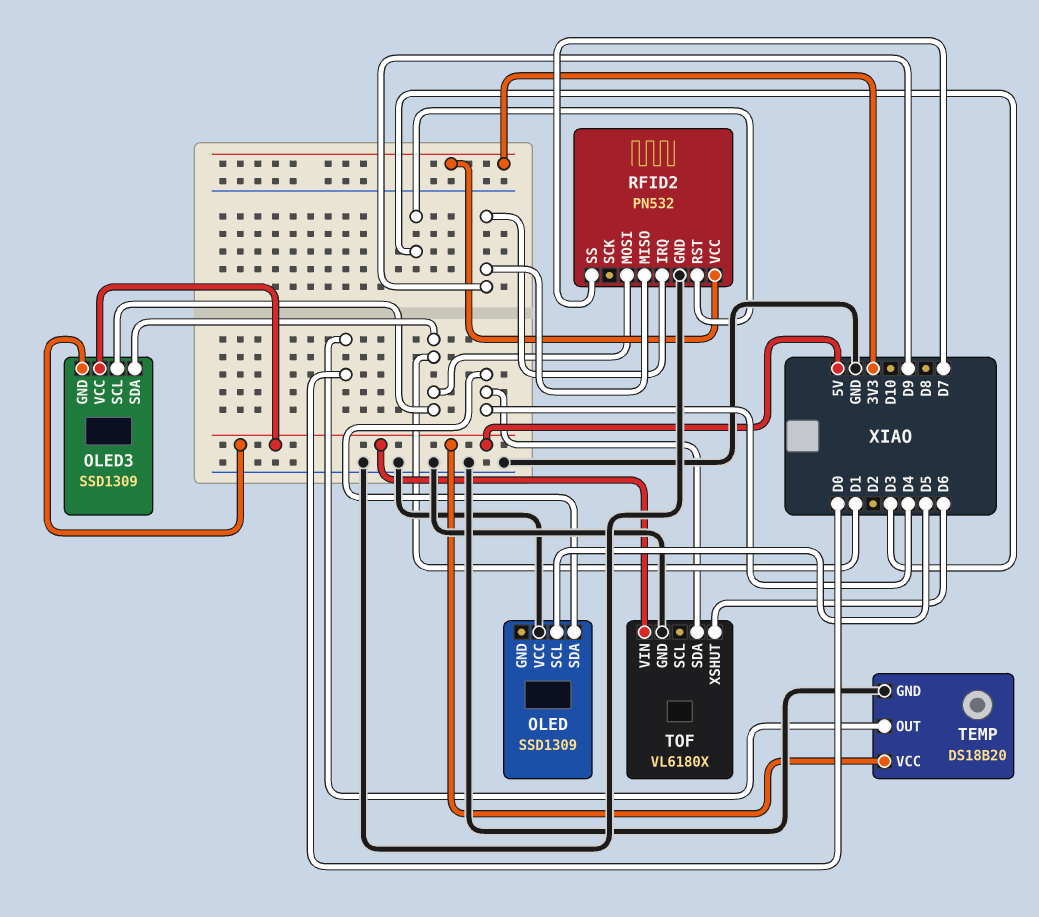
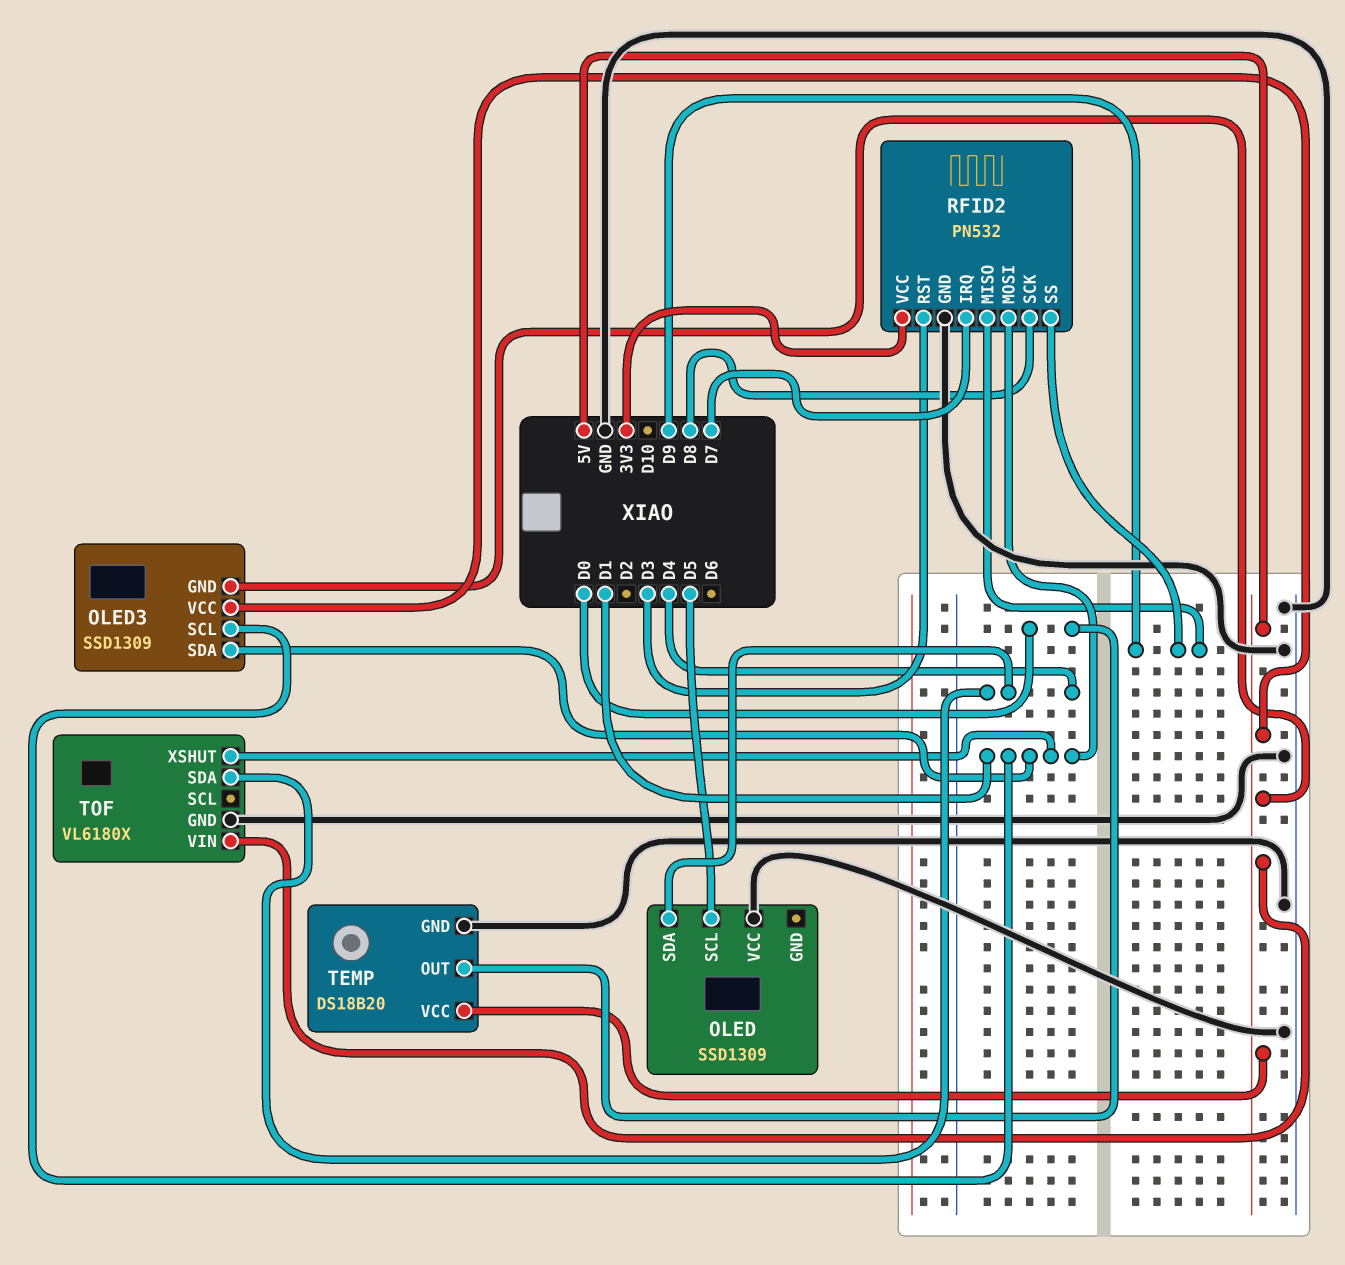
RFID2 pin IRQ: D9 -> D7
RFID2 pin SCK: none -> D8
RFID2 pin SS: D7 -> D9
TOF pin XSHUT: D6 -> D1

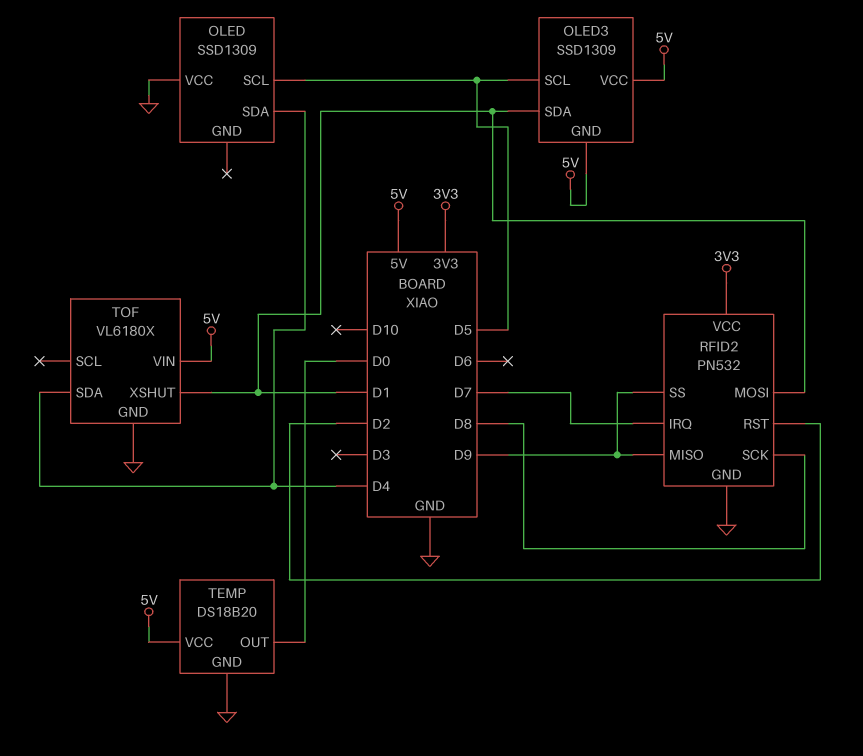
OLED3 pin SCL: D1 -> D5
RFID2 pin RST: D3 -> D2

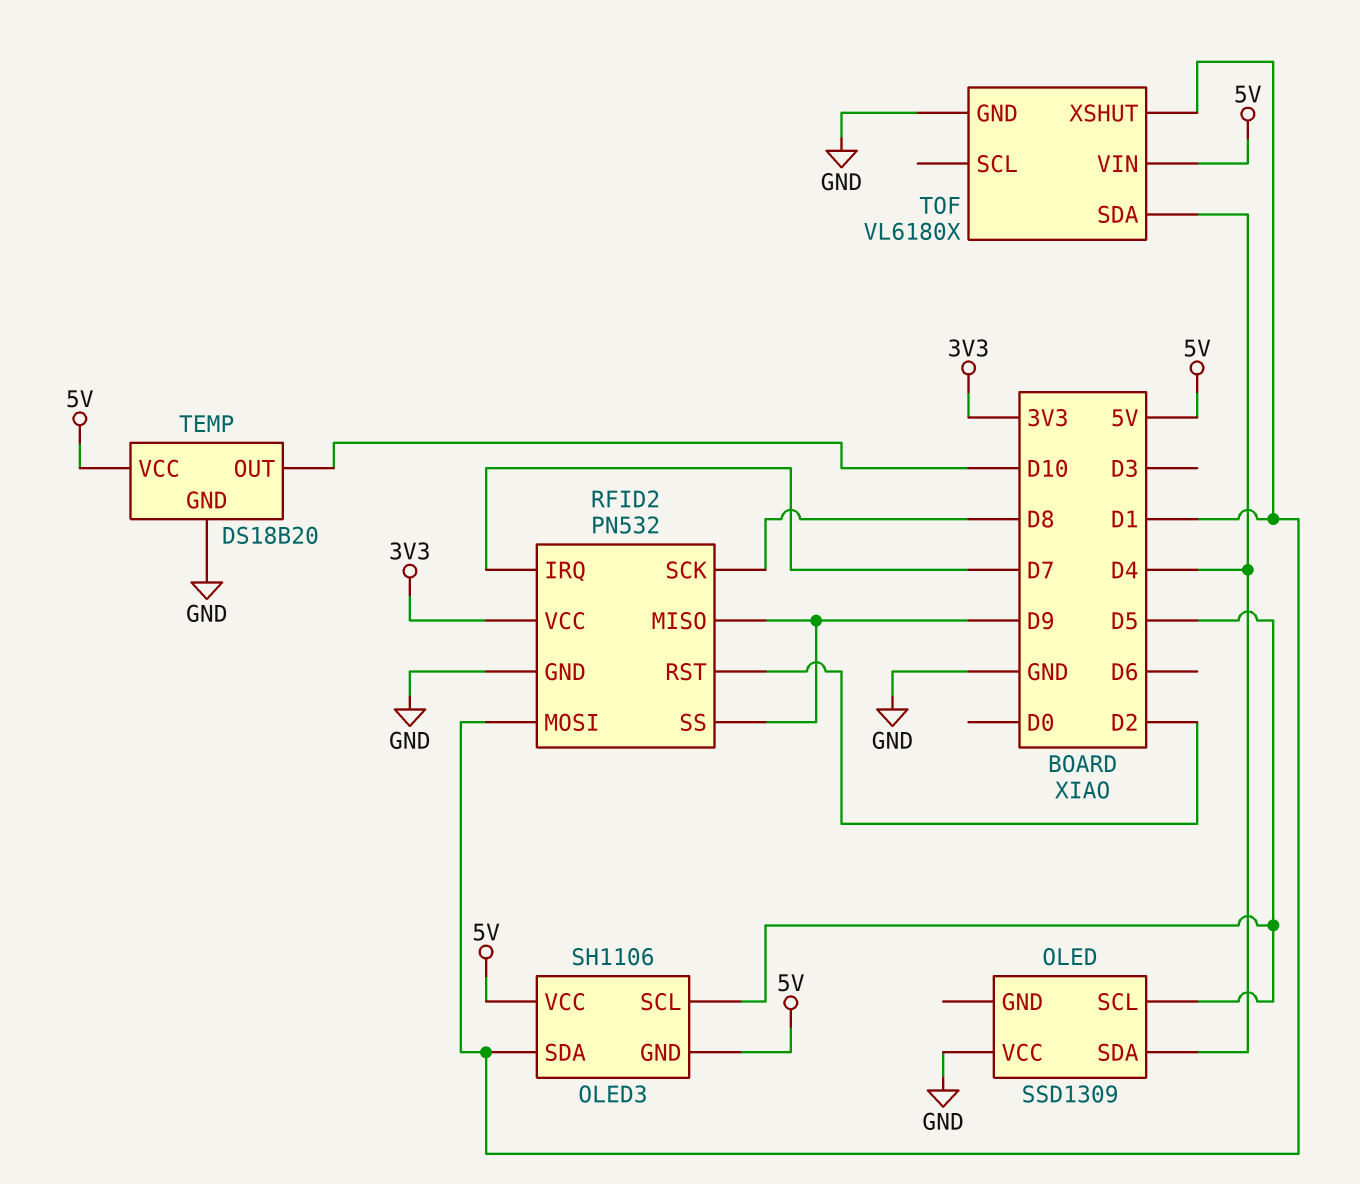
OLED3: SSD1309 -> SH1106
TEMP pin OUT: D0 -> D10

